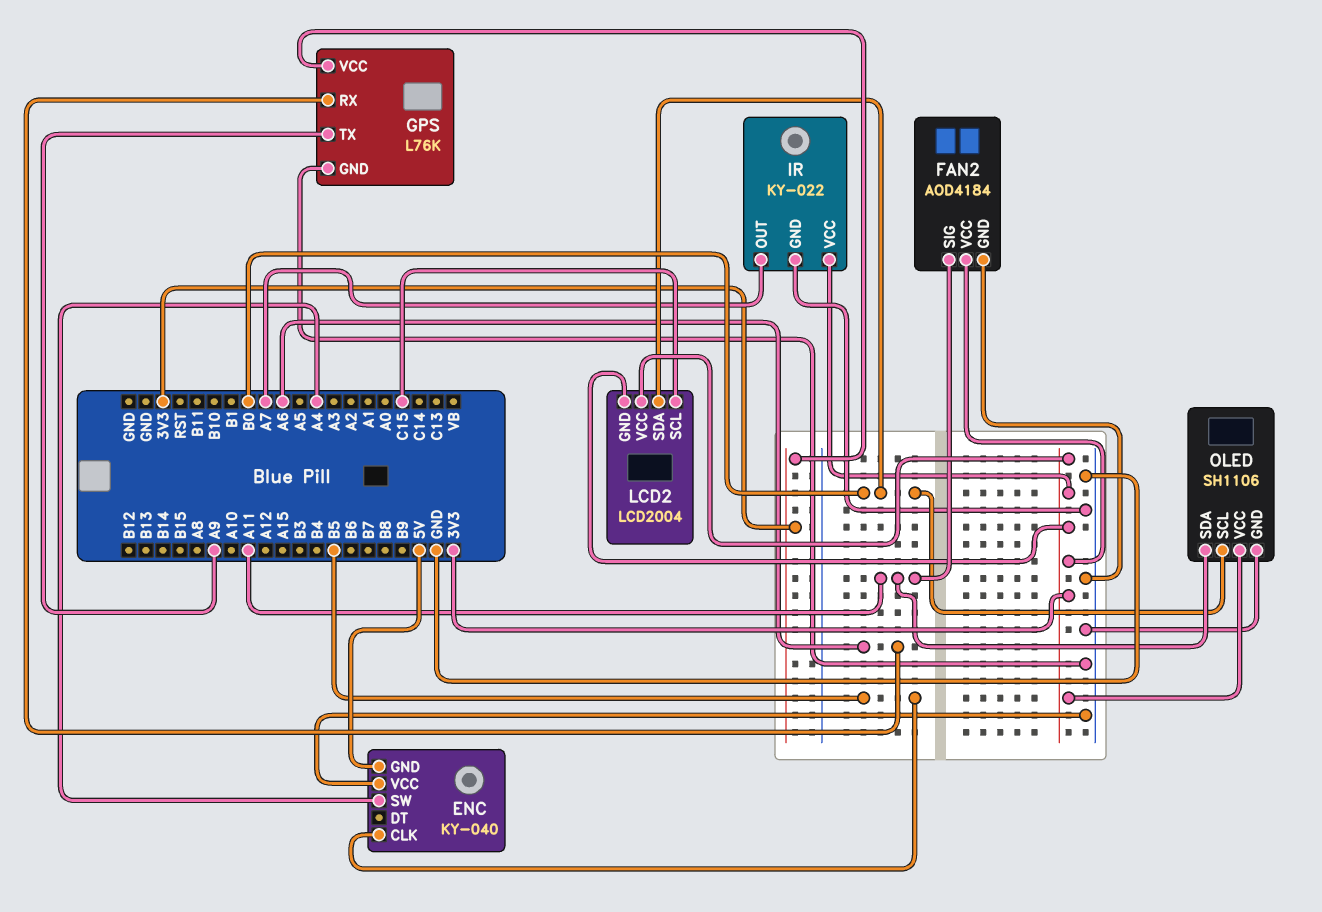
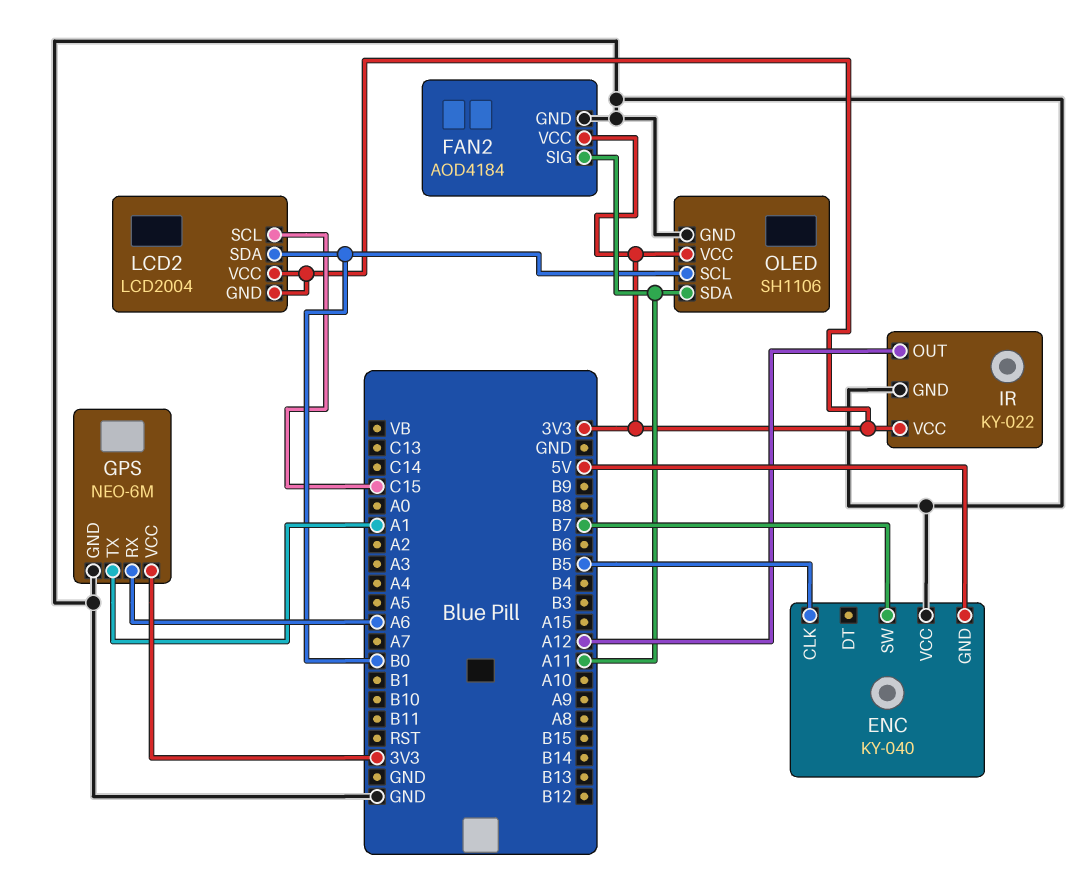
ENC pin SW: A4 -> B7
GPS: L76K -> NEO-6M
GPS pin TX: A9 -> A1
IR pin OUT: A7 -> A12

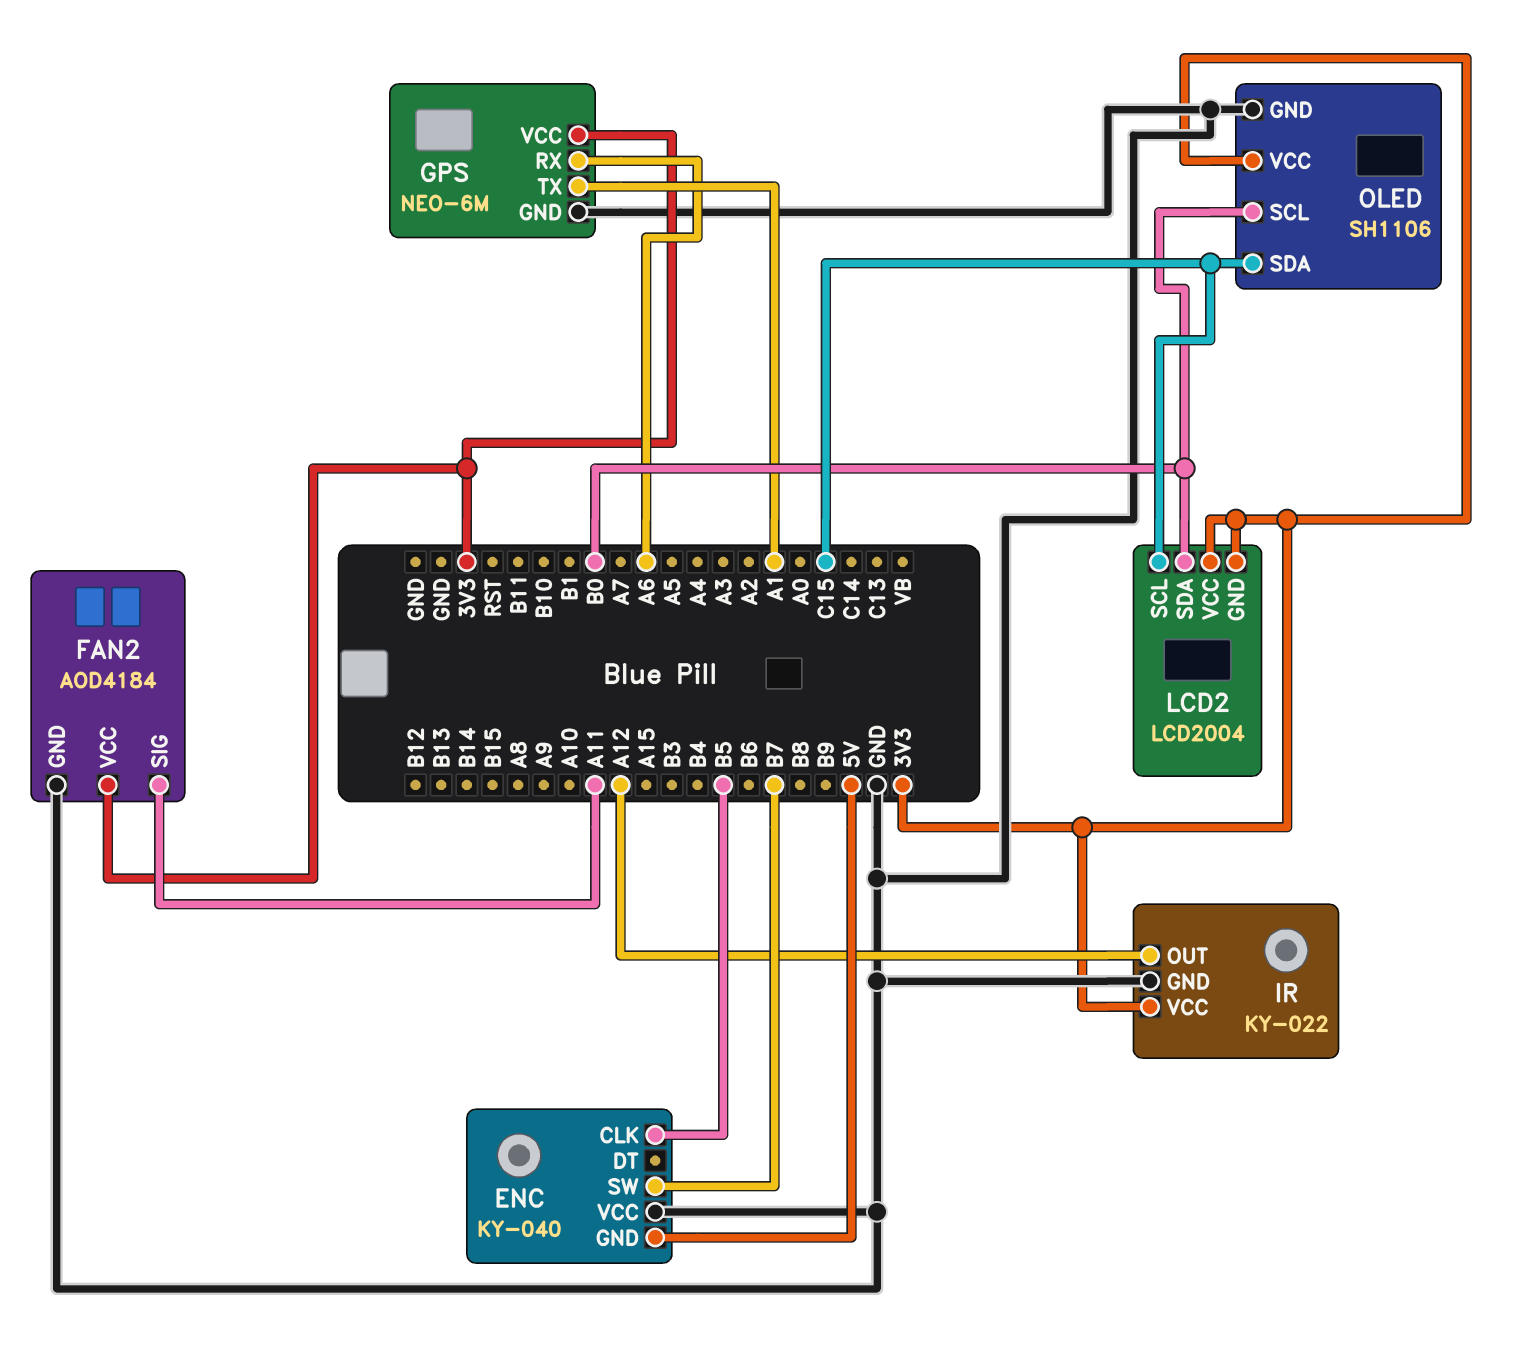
OLED pin SDA: A11 -> C15

